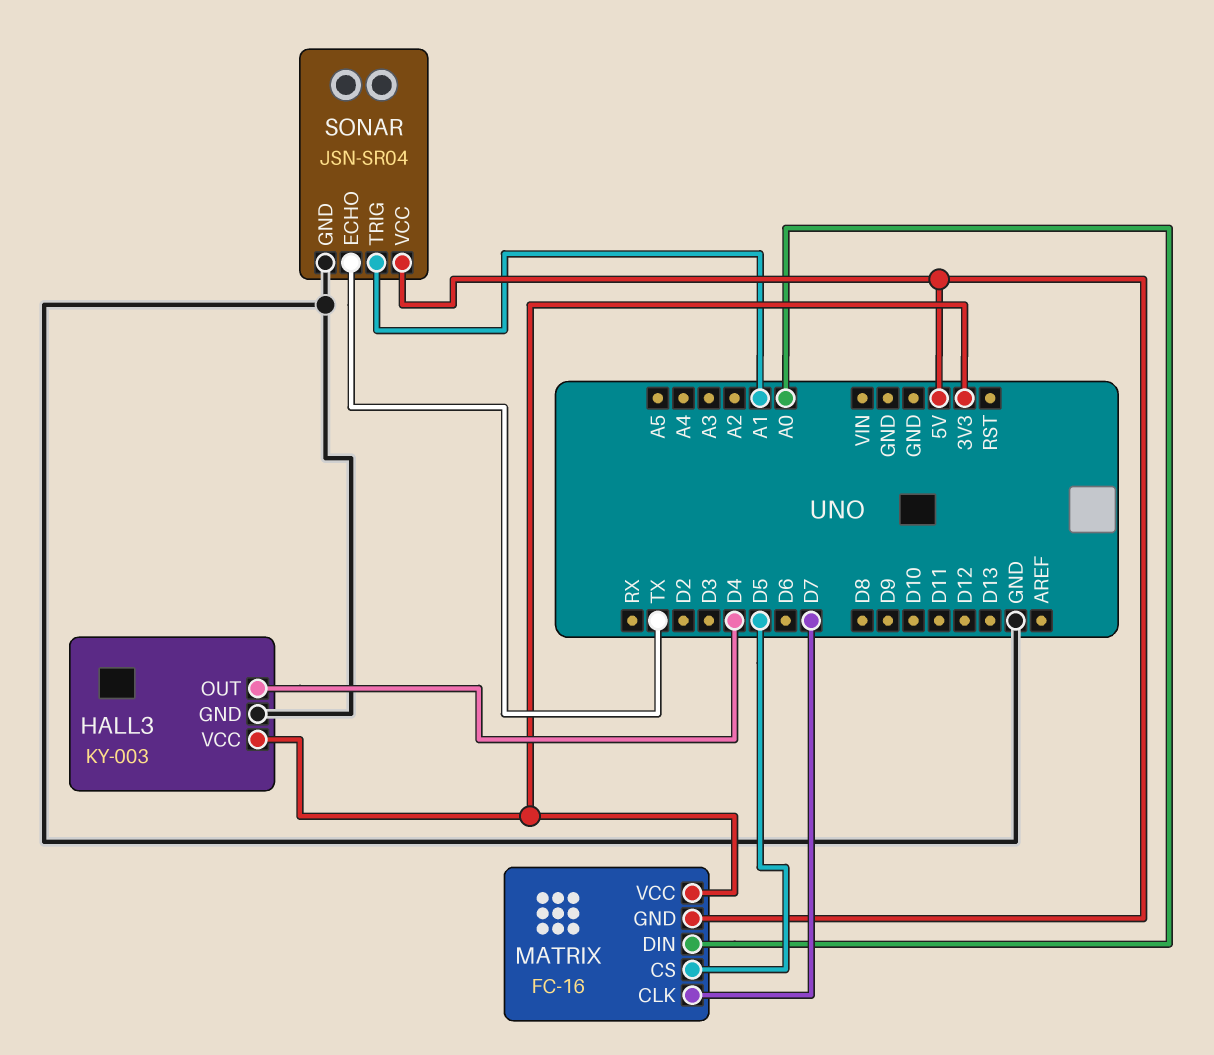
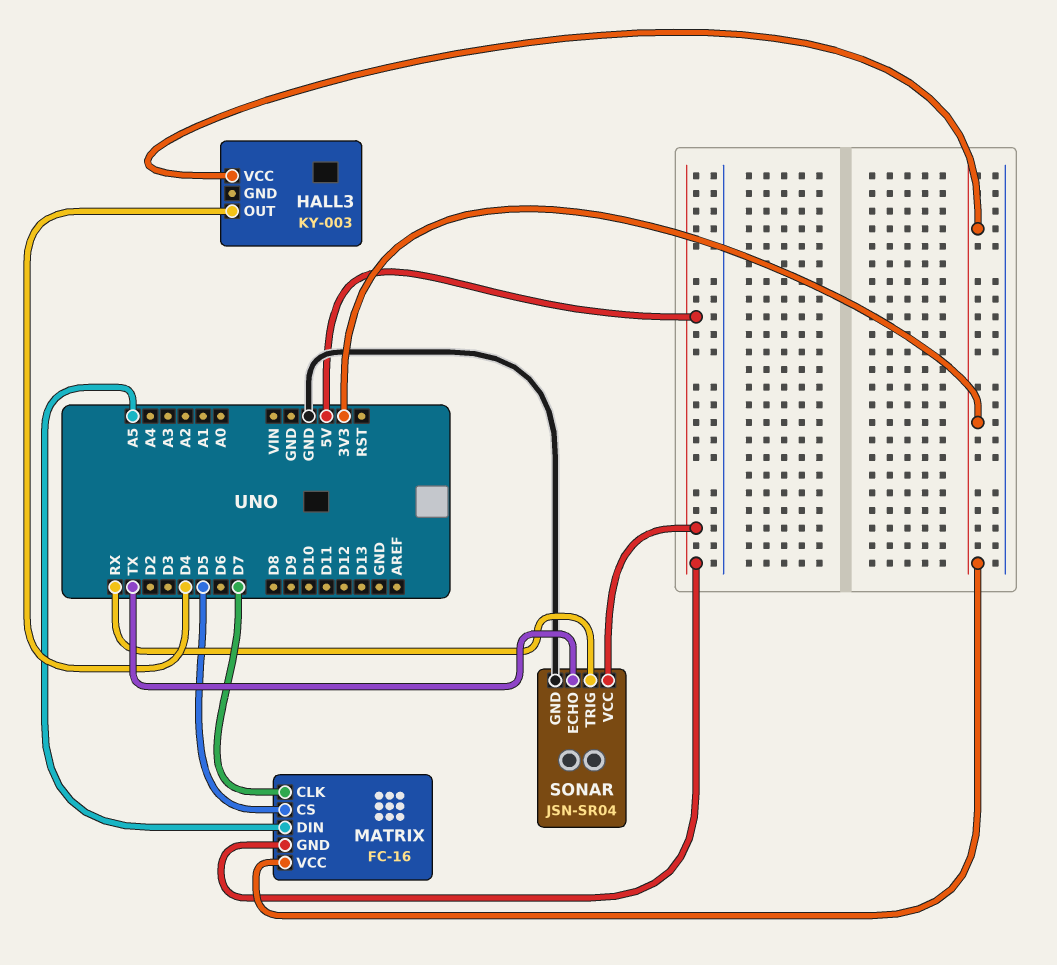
HALL3 pin GND: GND -> none
MATRIX pin DIN: A0 -> A5
SONAR pin TRIG: A1 -> RX

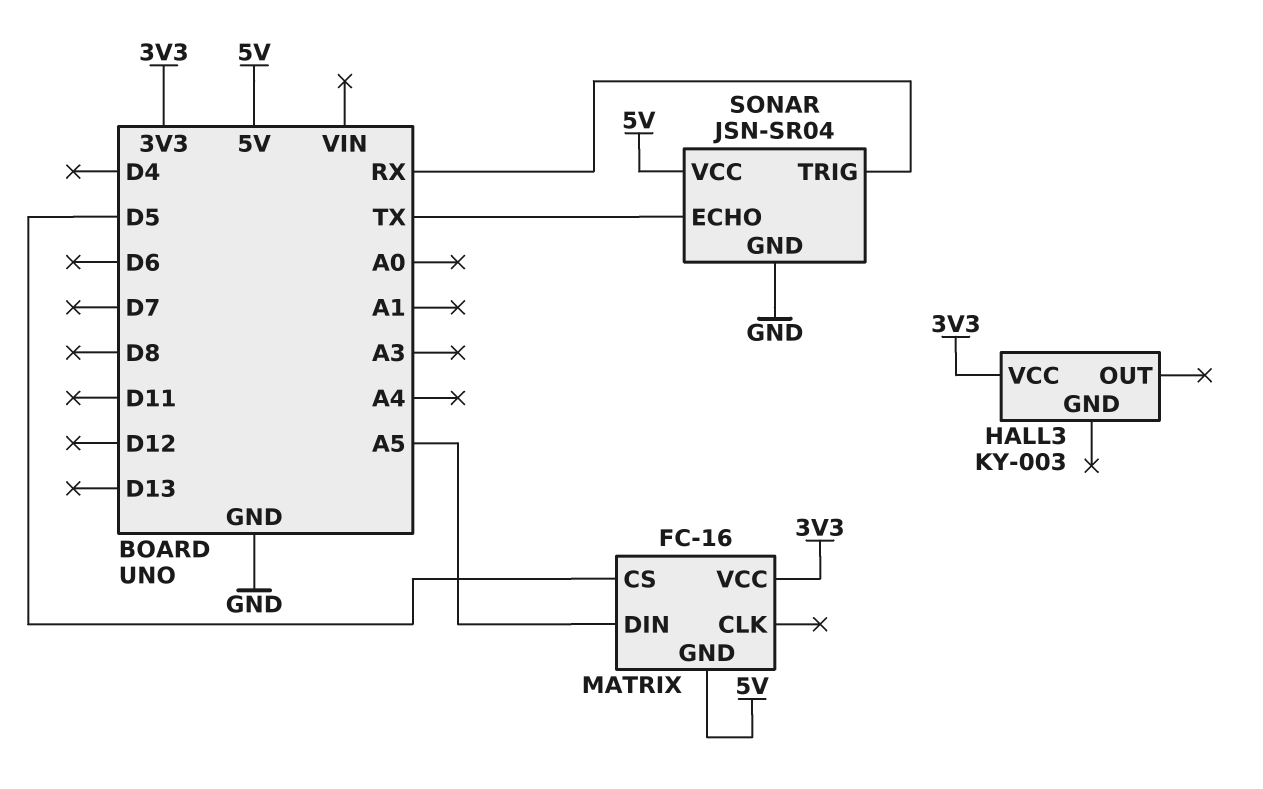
HALL3 pin OUT: D4 -> none
MATRIX pin CLK: D7 -> none

